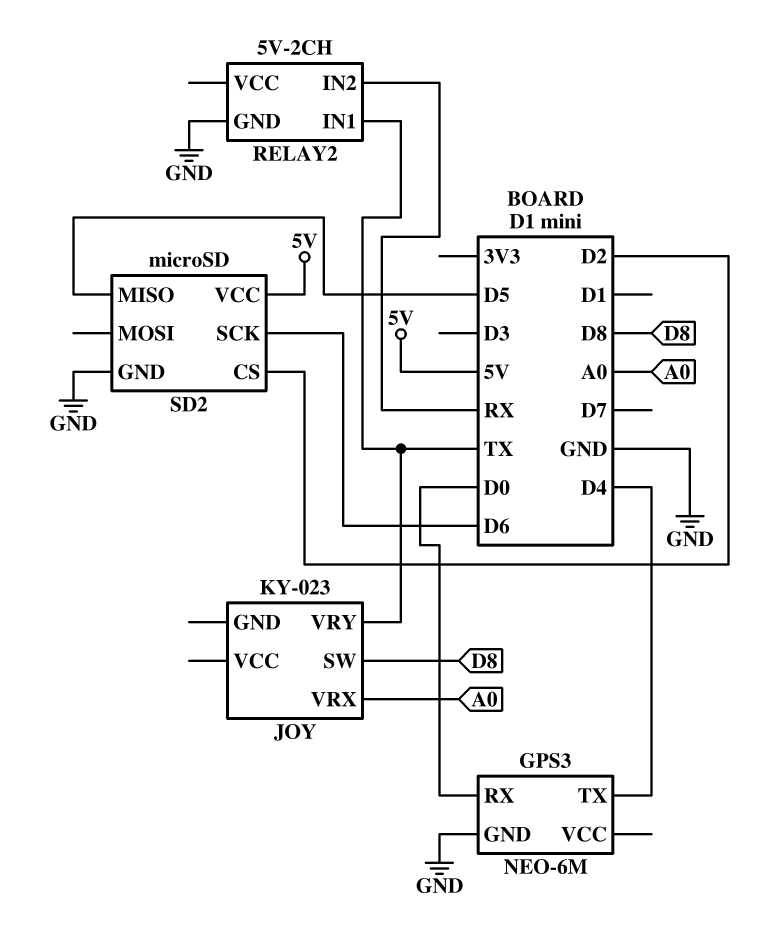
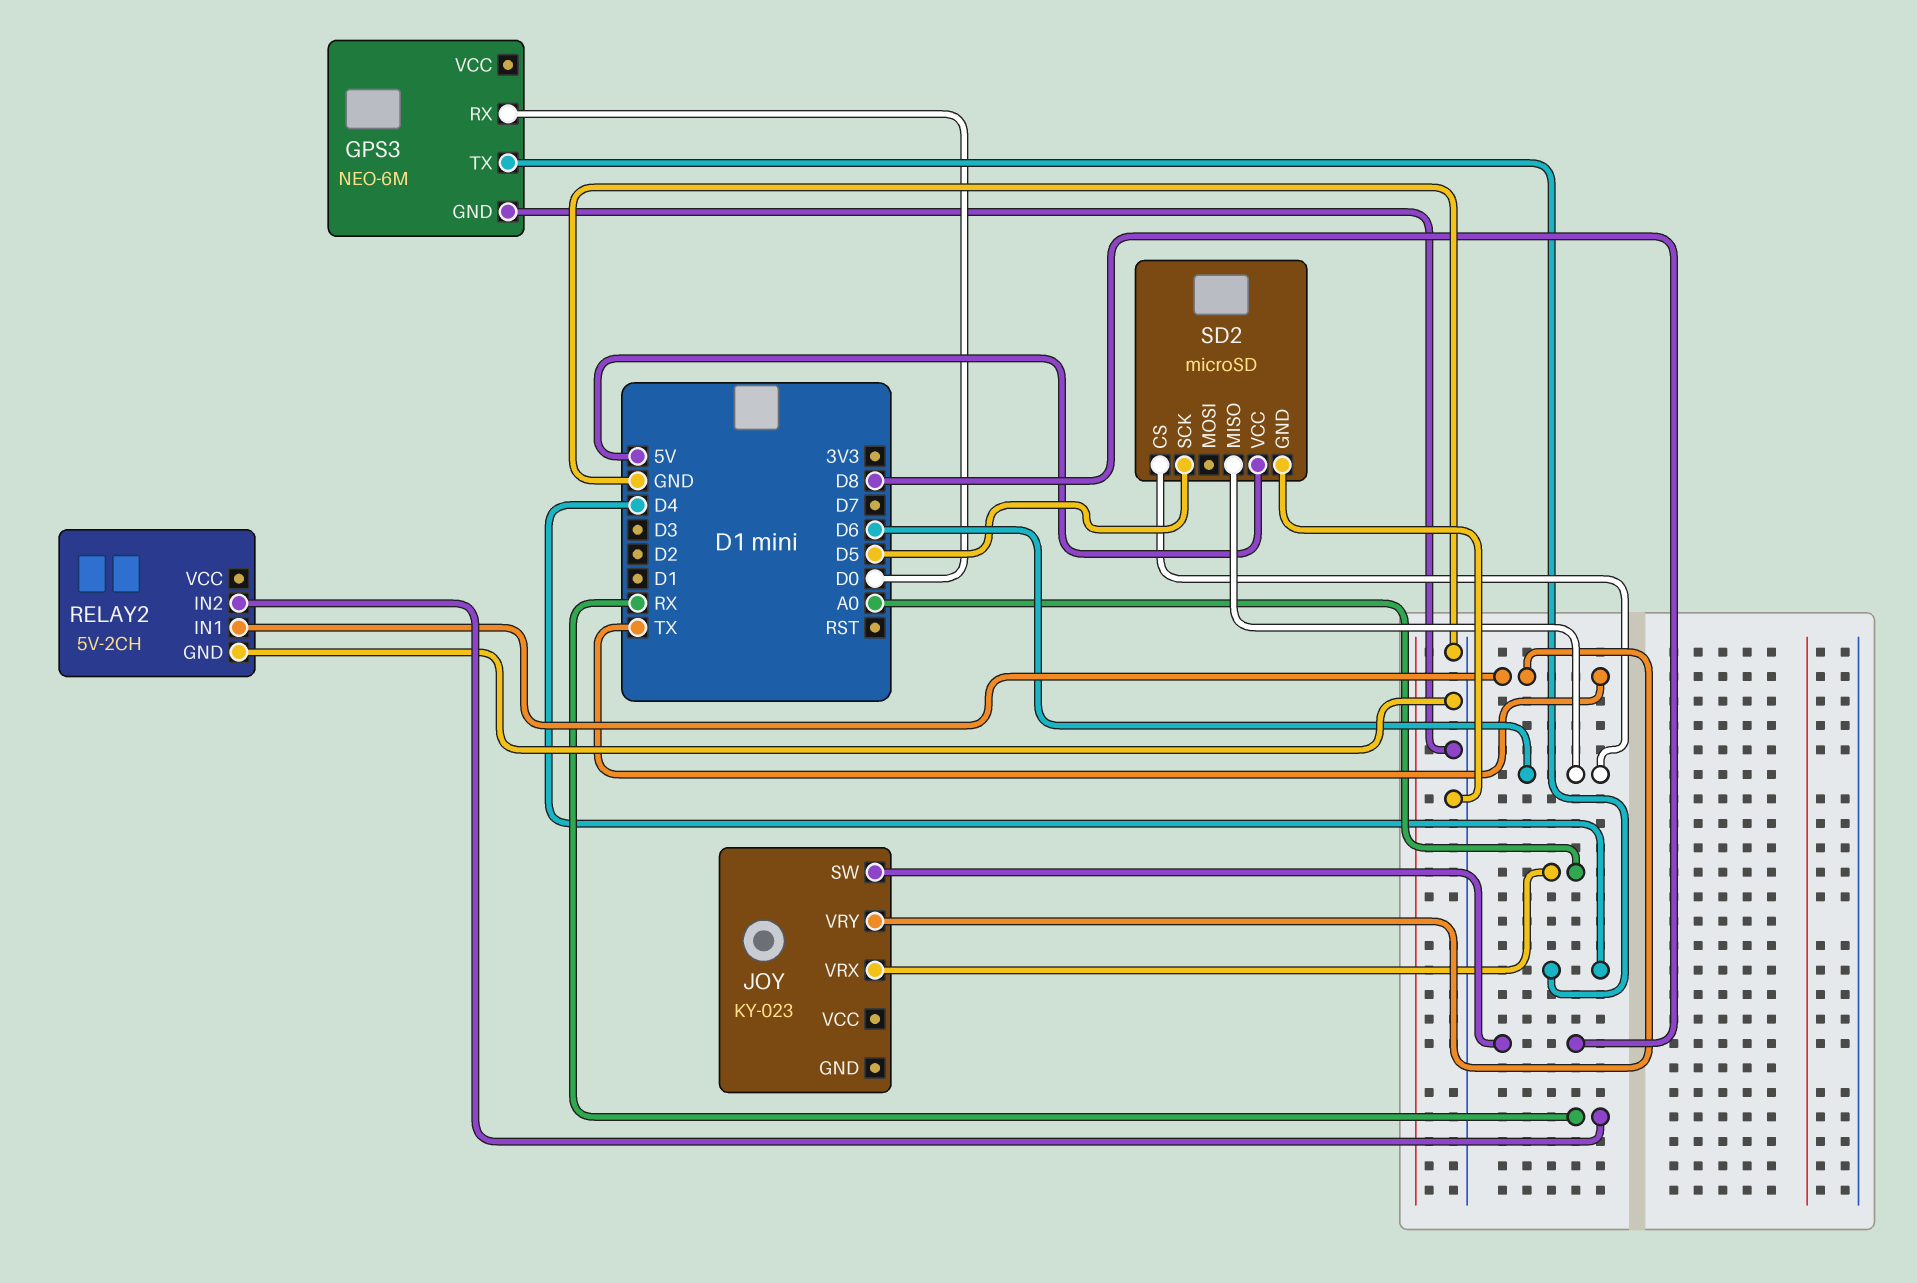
SD2 pin CS: D2 -> D6
SD2 pin MISO: D5 -> D6
SD2 pin SCK: D6 -> D5

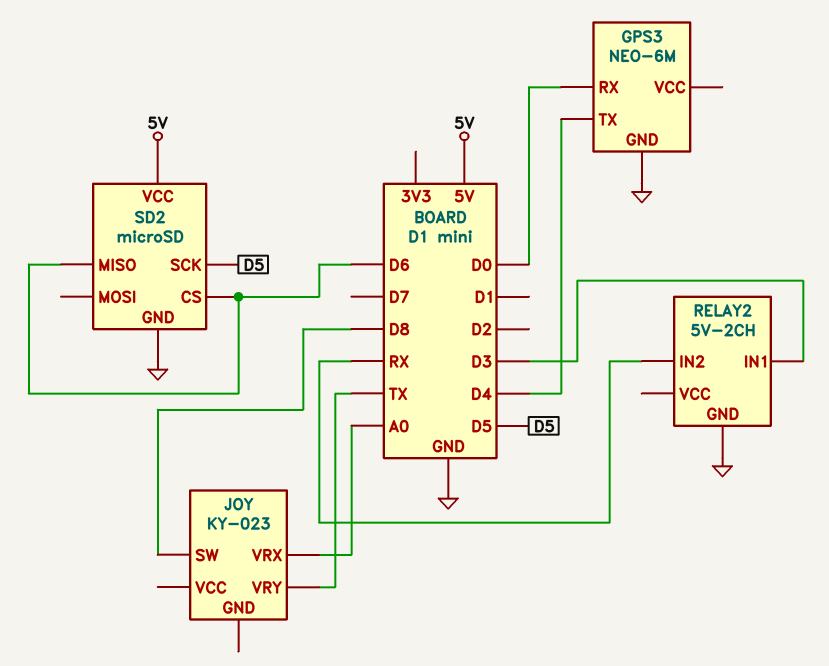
RELAY2 pin IN1: TX -> D3

